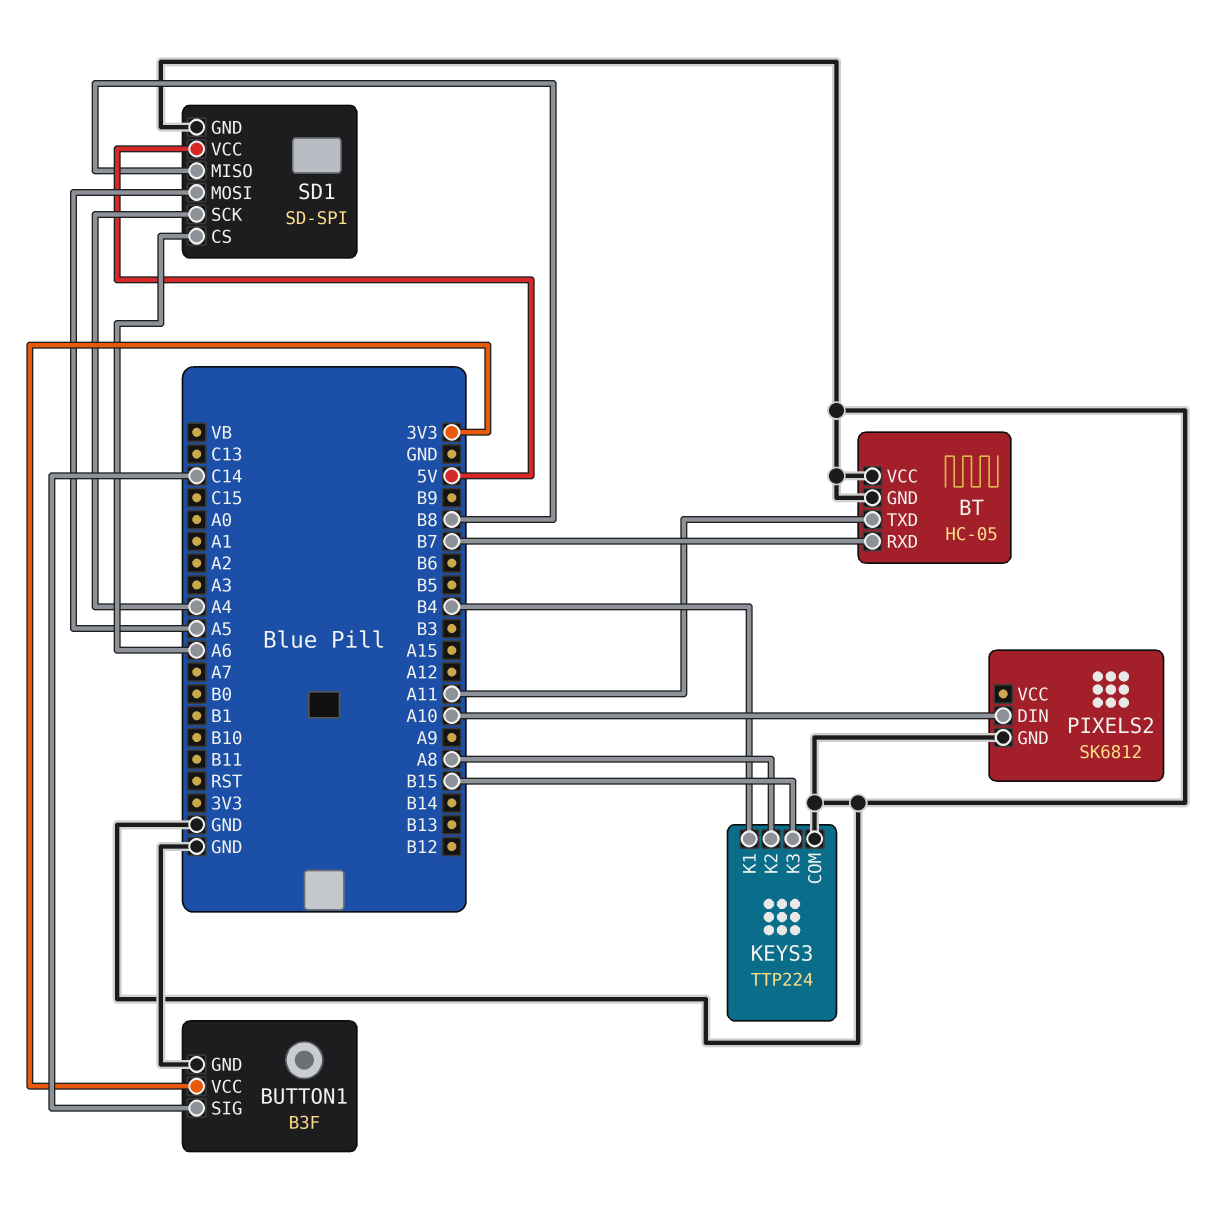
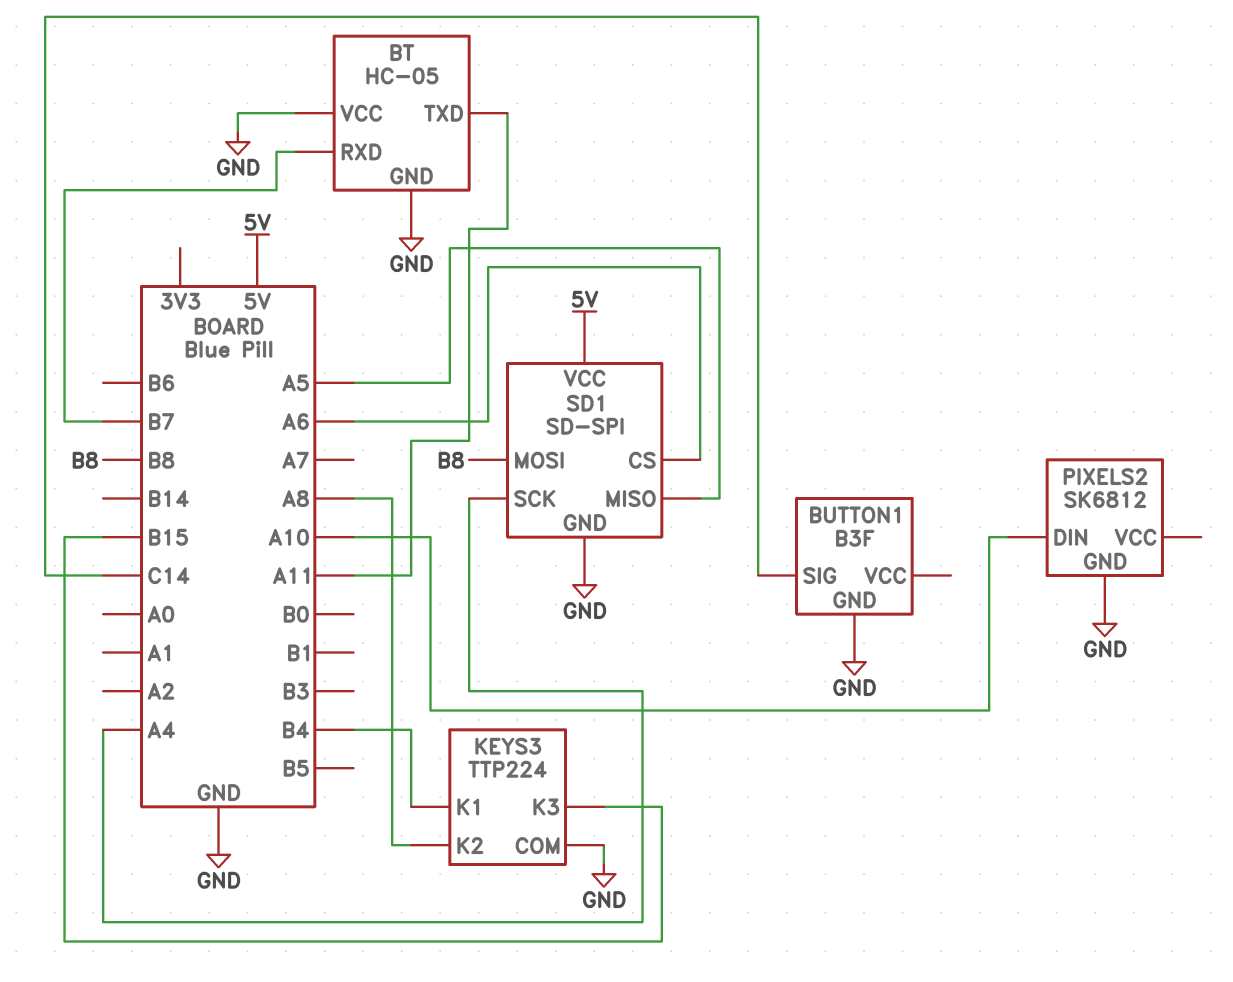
BUTTON1 pin VCC: 3V3 -> none
SD1 pin MISO: B8 -> A5
SD1 pin MOSI: A5 -> B8

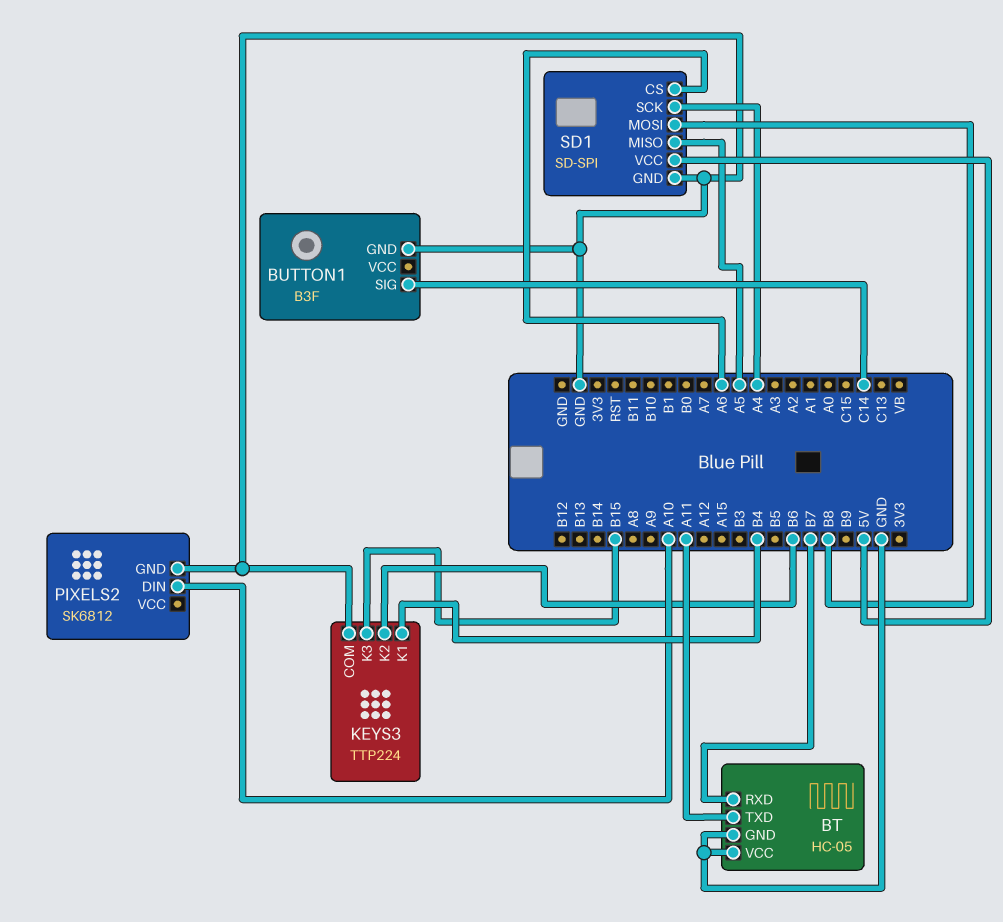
KEYS3 pin K2: A8 -> B6

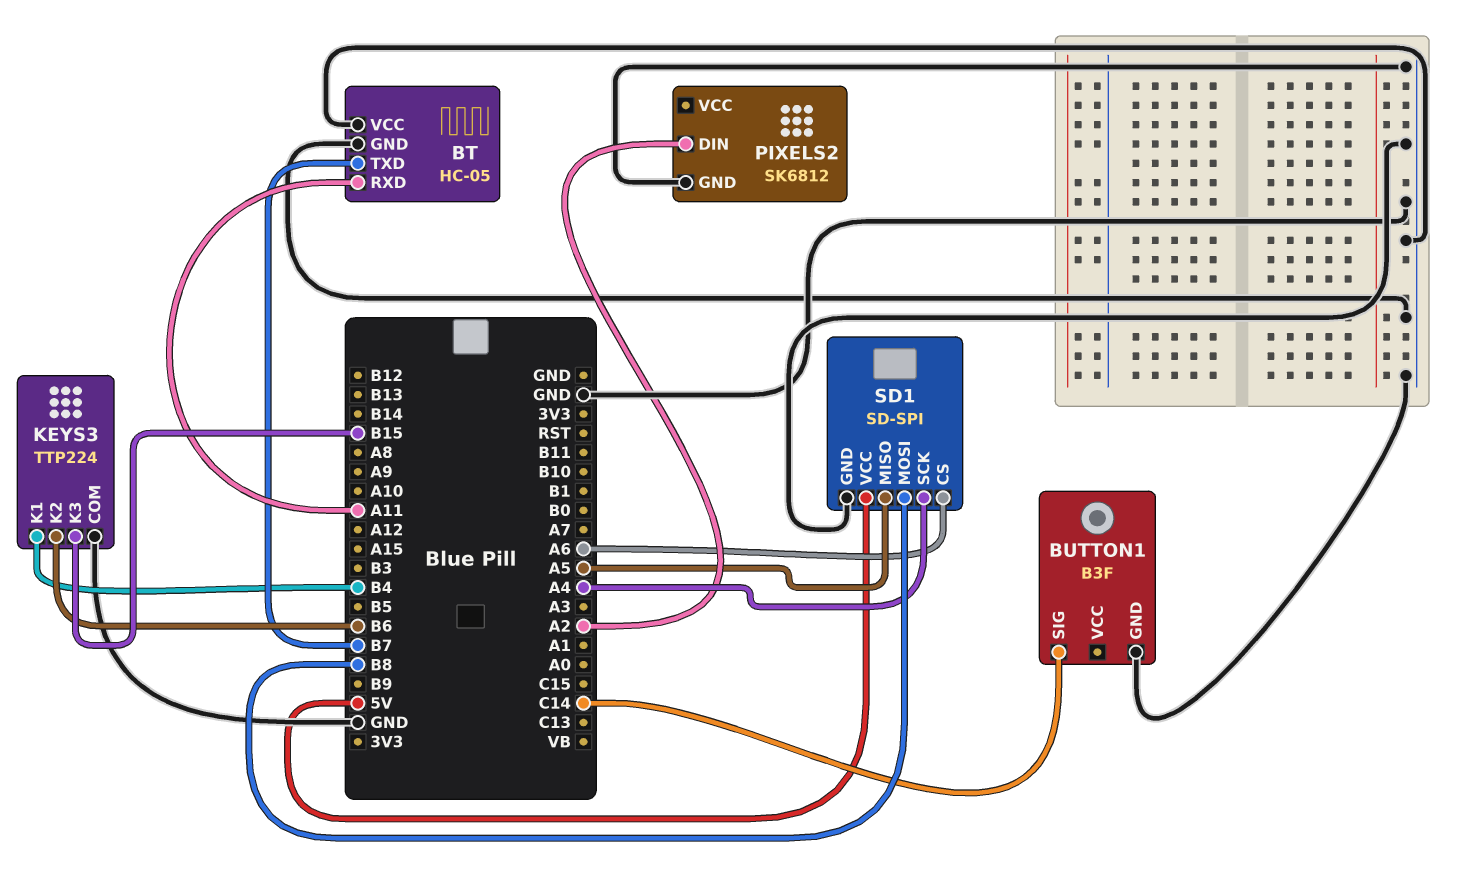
BT pin RXD: B7 -> A11
BT pin TXD: A11 -> B7
PIXELS2 pin DIN: A10 -> A2

